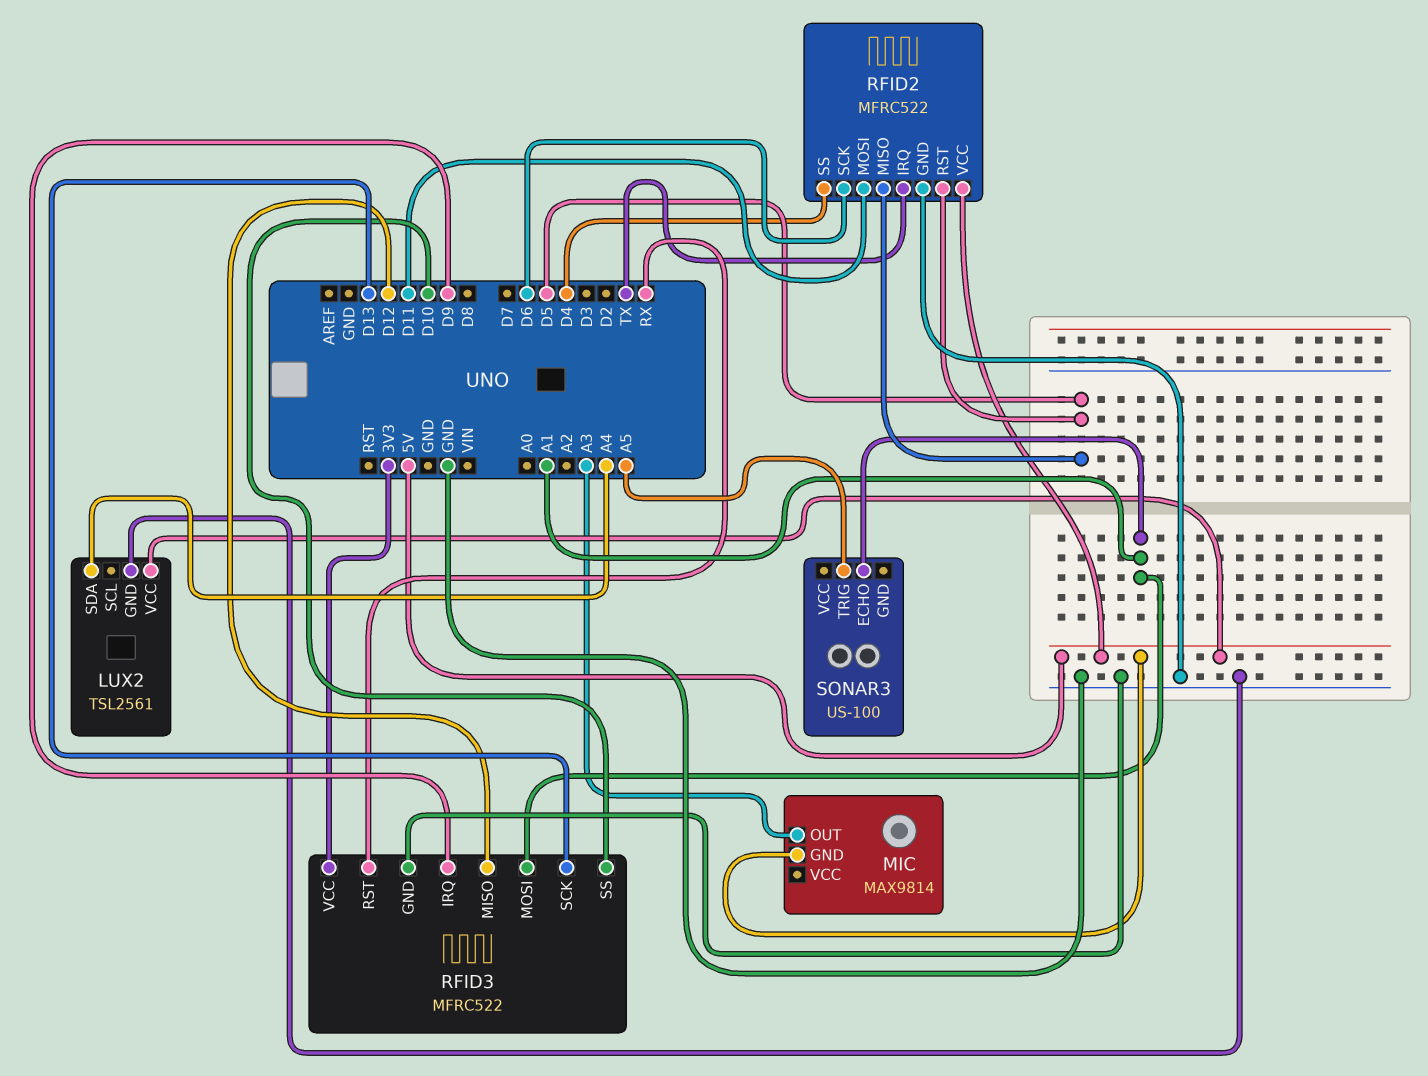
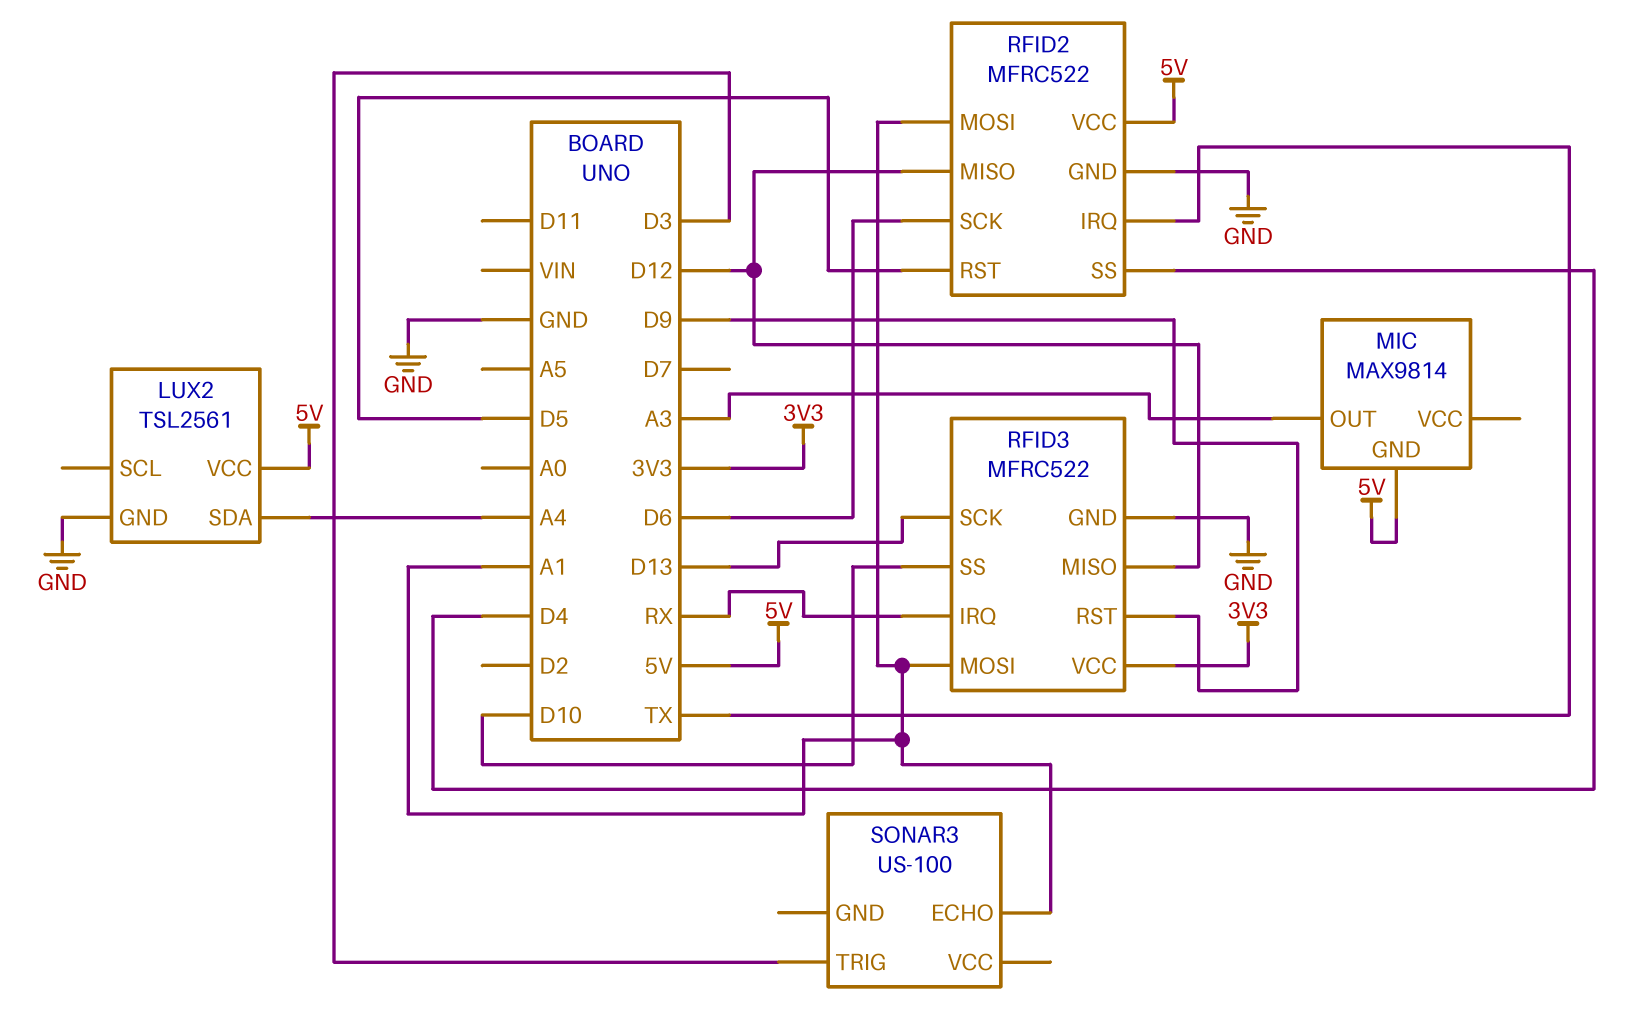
RFID2 pin MISO: D5 -> D12
RFID2 pin MOSI: D11 -> A1
RFID3 pin IRQ: D9 -> RX
RFID3 pin RST: RX -> D9
SONAR3 pin TRIG: A5 -> D3

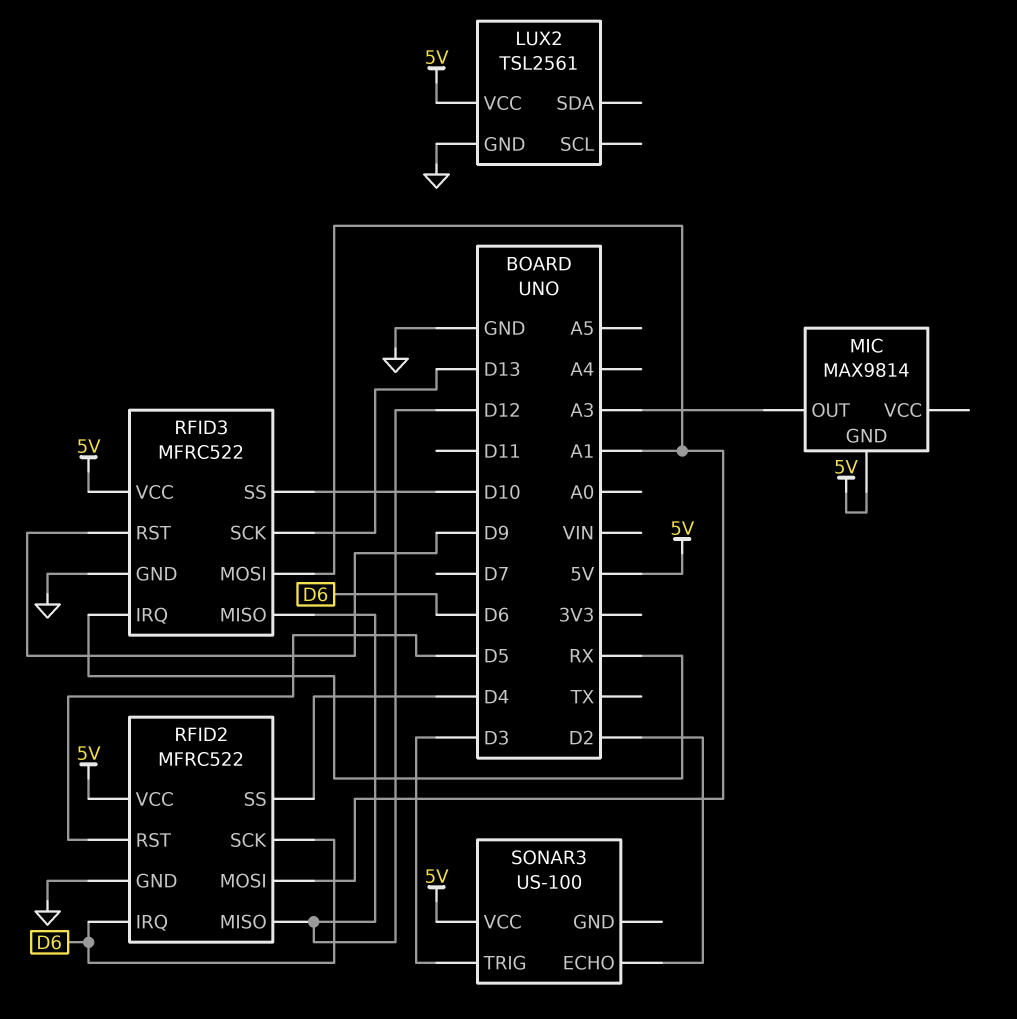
LUX2 pin SDA: A4 -> none
RFID2 pin IRQ: TX -> D6
RFID3 pin VCC: 3V3 -> 5V
SONAR3 pin ECHO: A1 -> D2
SONAR3 pin VCC: none -> 5V

